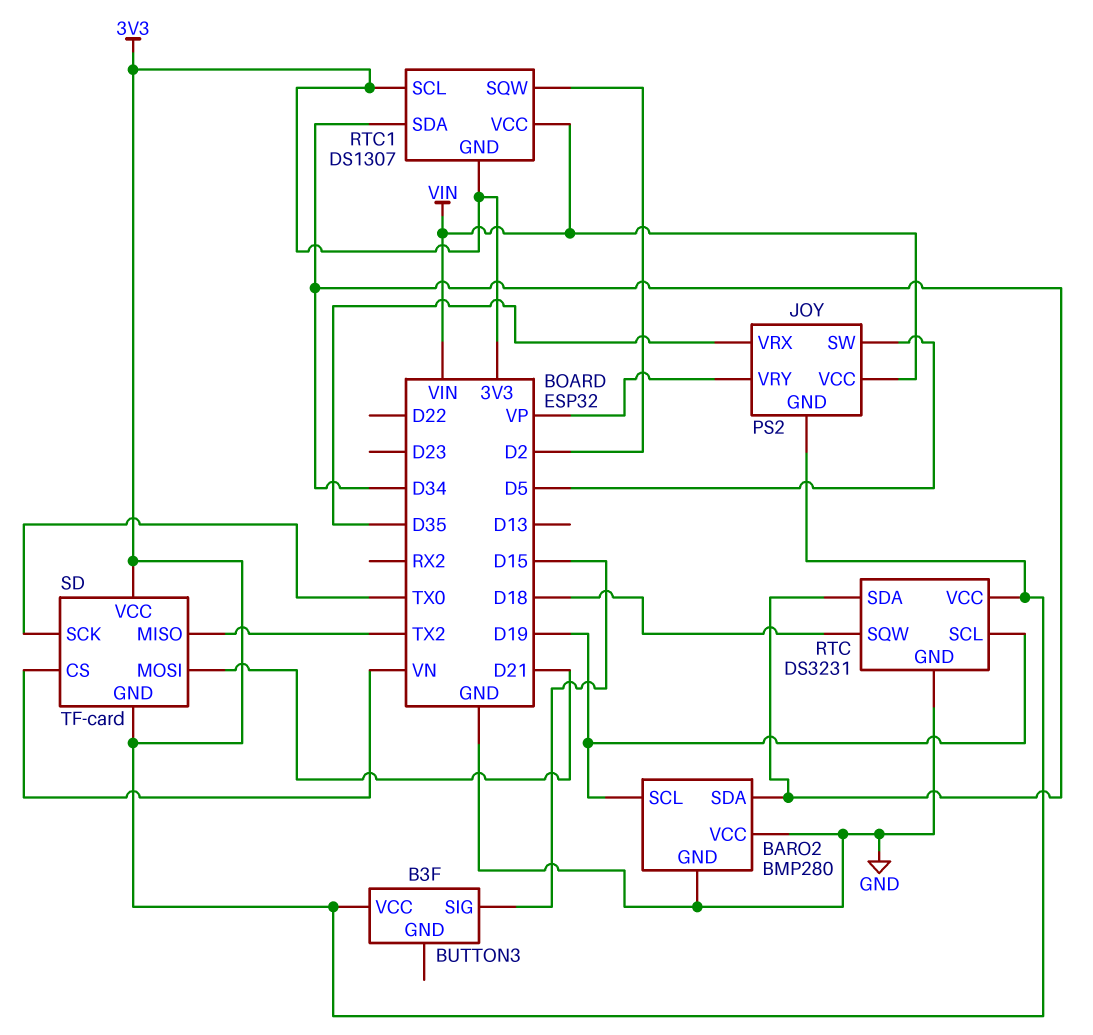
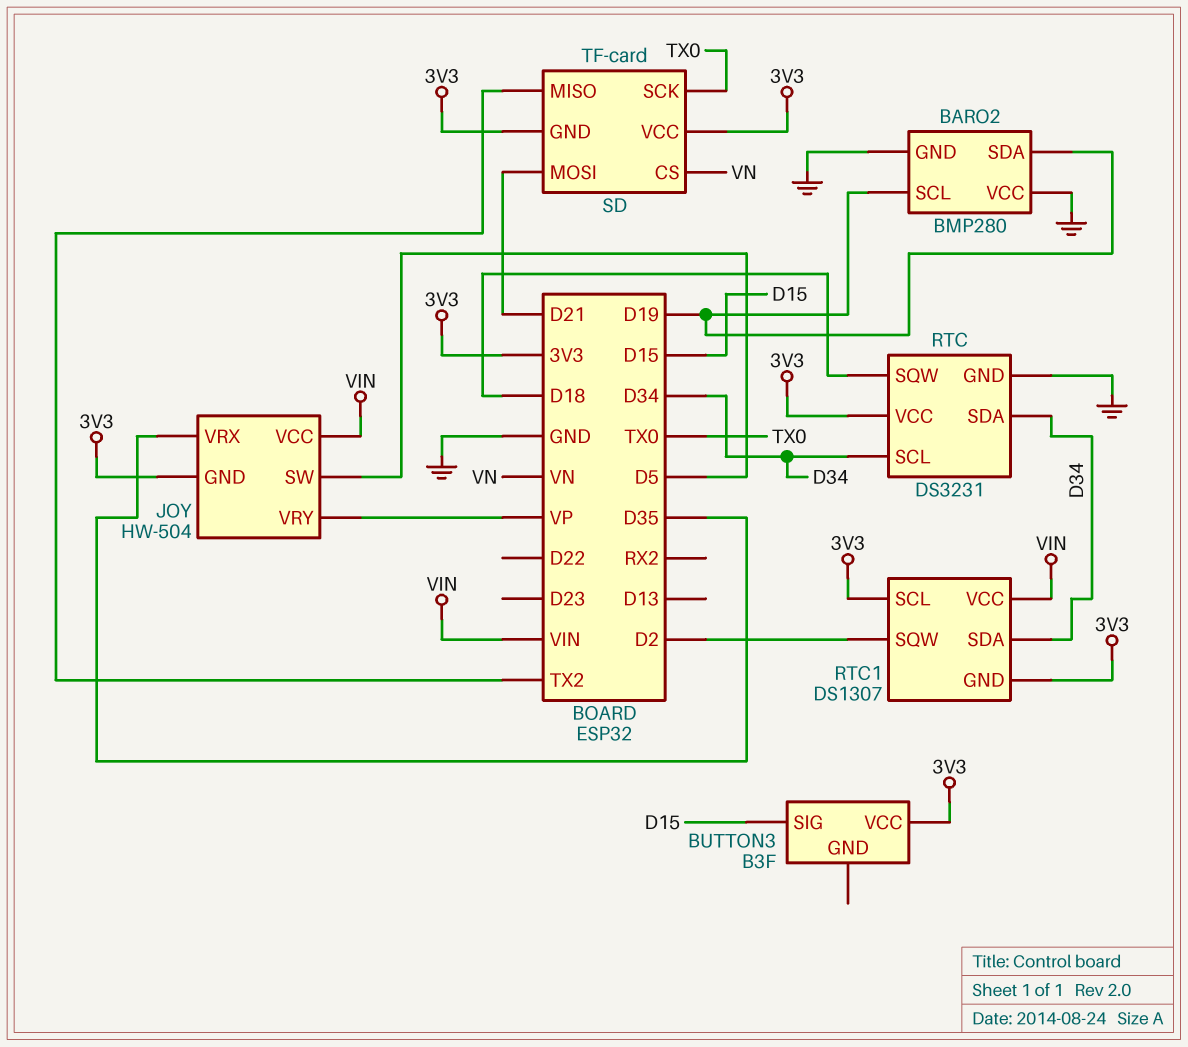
BARO2 pin SDA: D34 -> D19
JOY: PS2 -> HW-504
RTC pin SCL: D19 -> D34

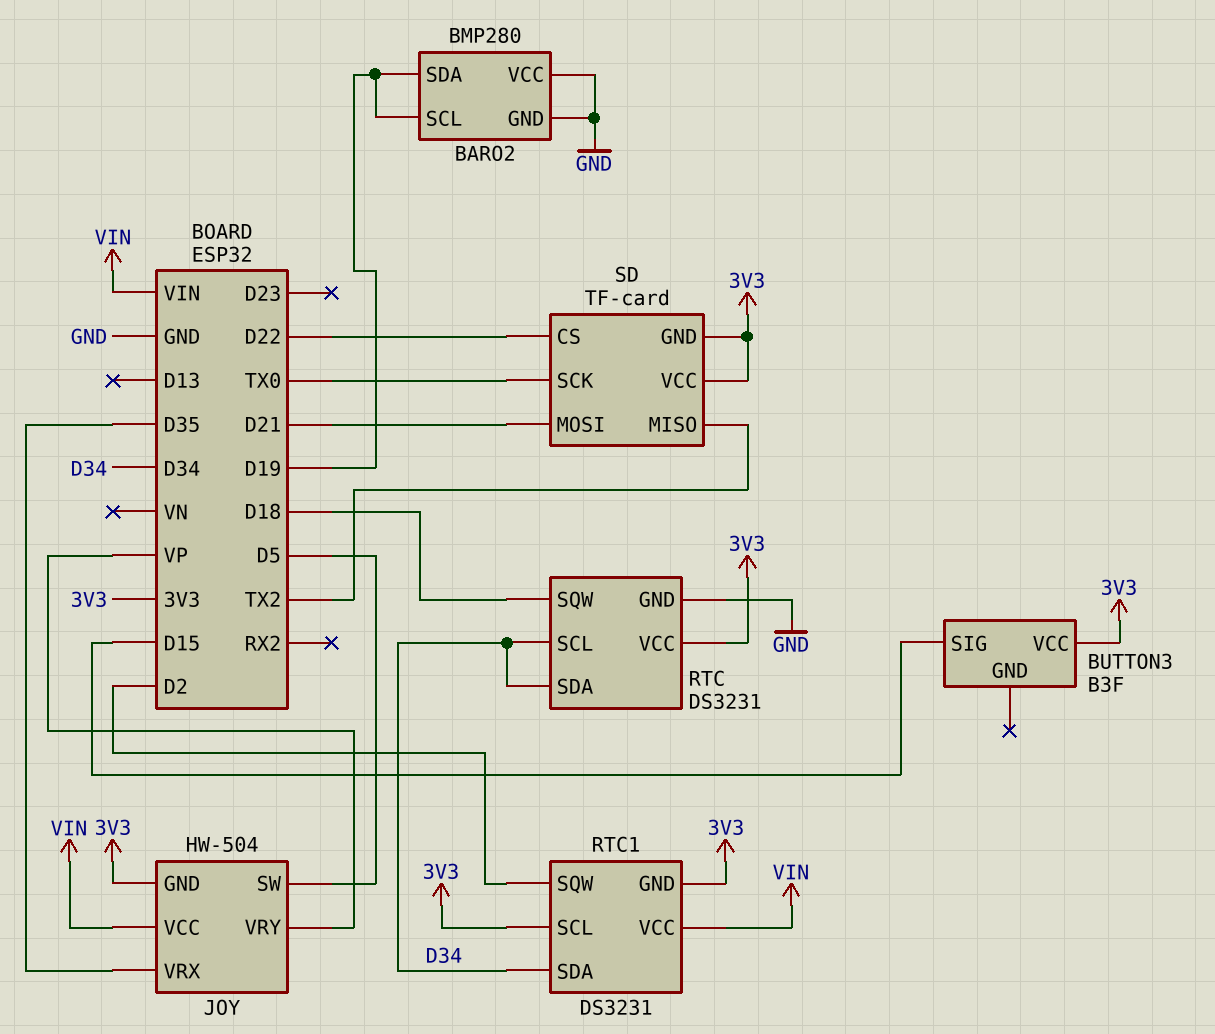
RTC1: DS1307 -> DS3231
SD pin CS: VN -> D22

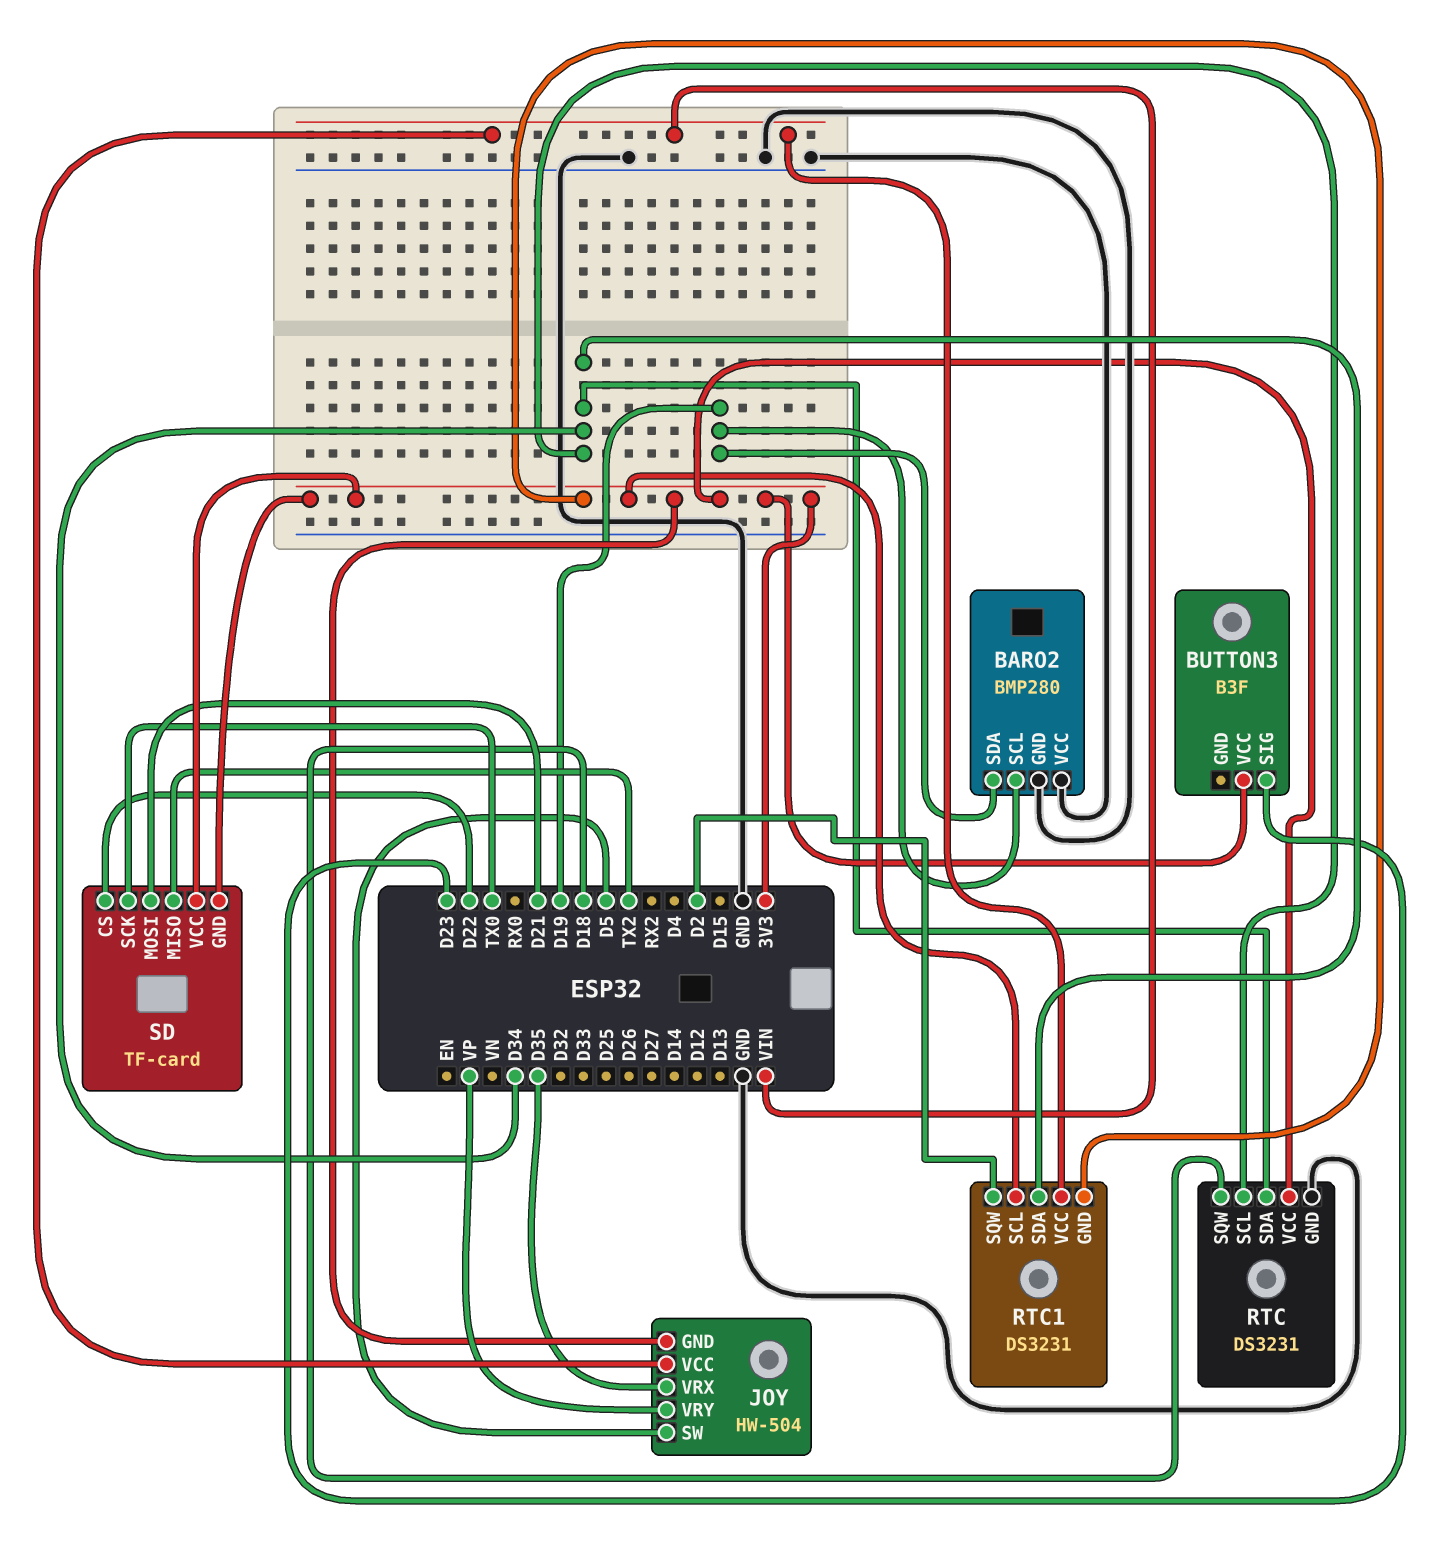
BUTTON3 pin SIG: D15 -> D23

